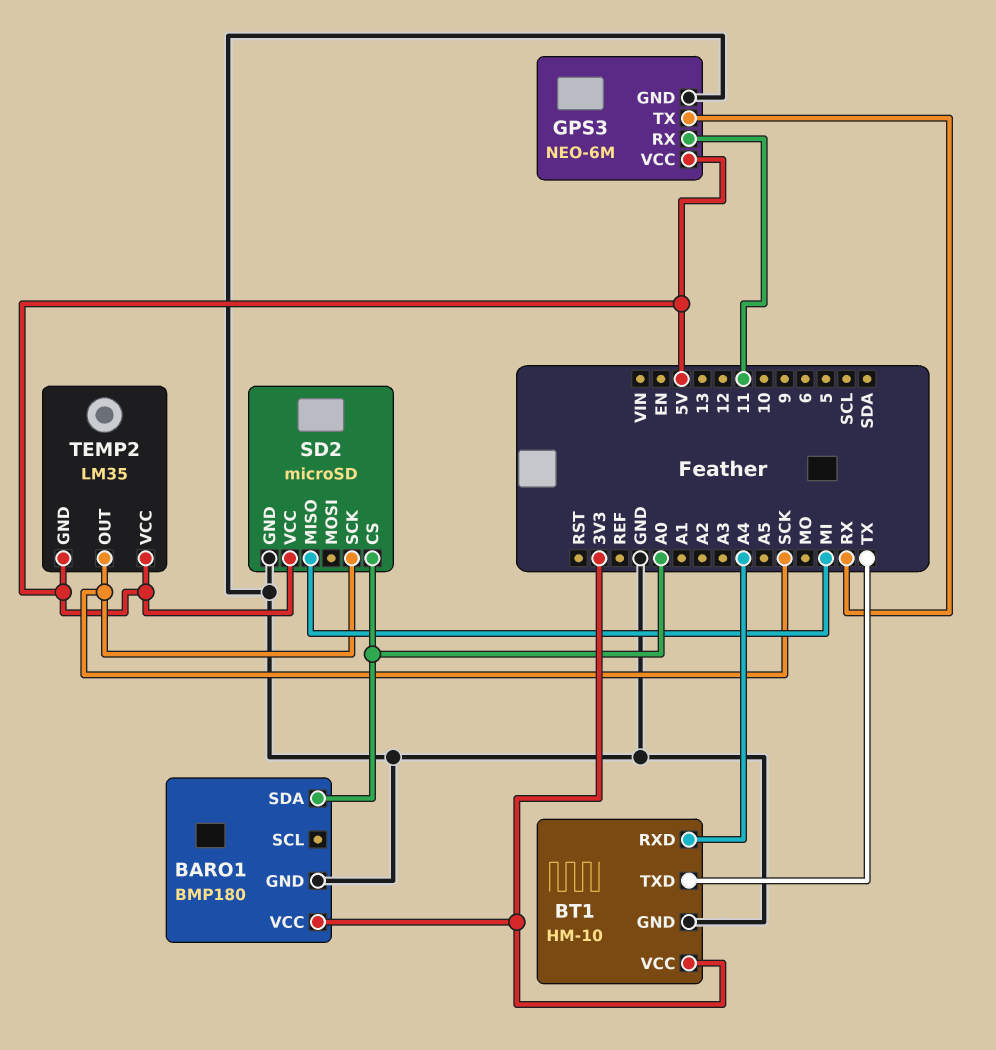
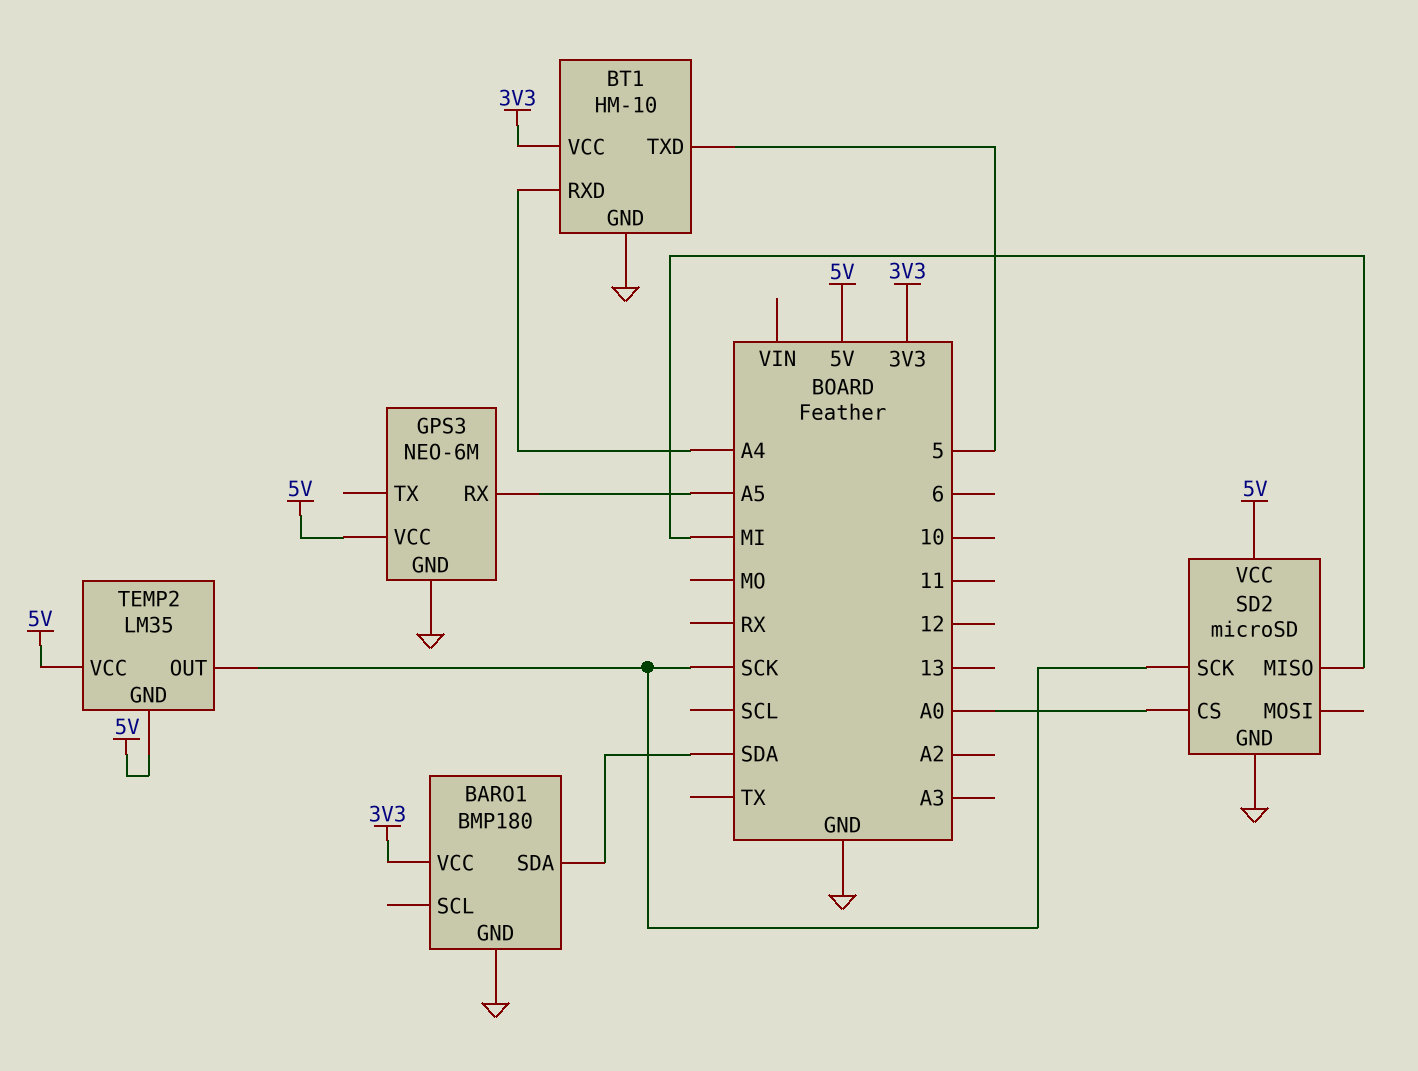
BARO1 pin SDA: A0 -> SDA
BT1 pin TXD: TX -> 5
GPS3 pin RX: 11 -> A5
GPS3 pin TX: RX -> none

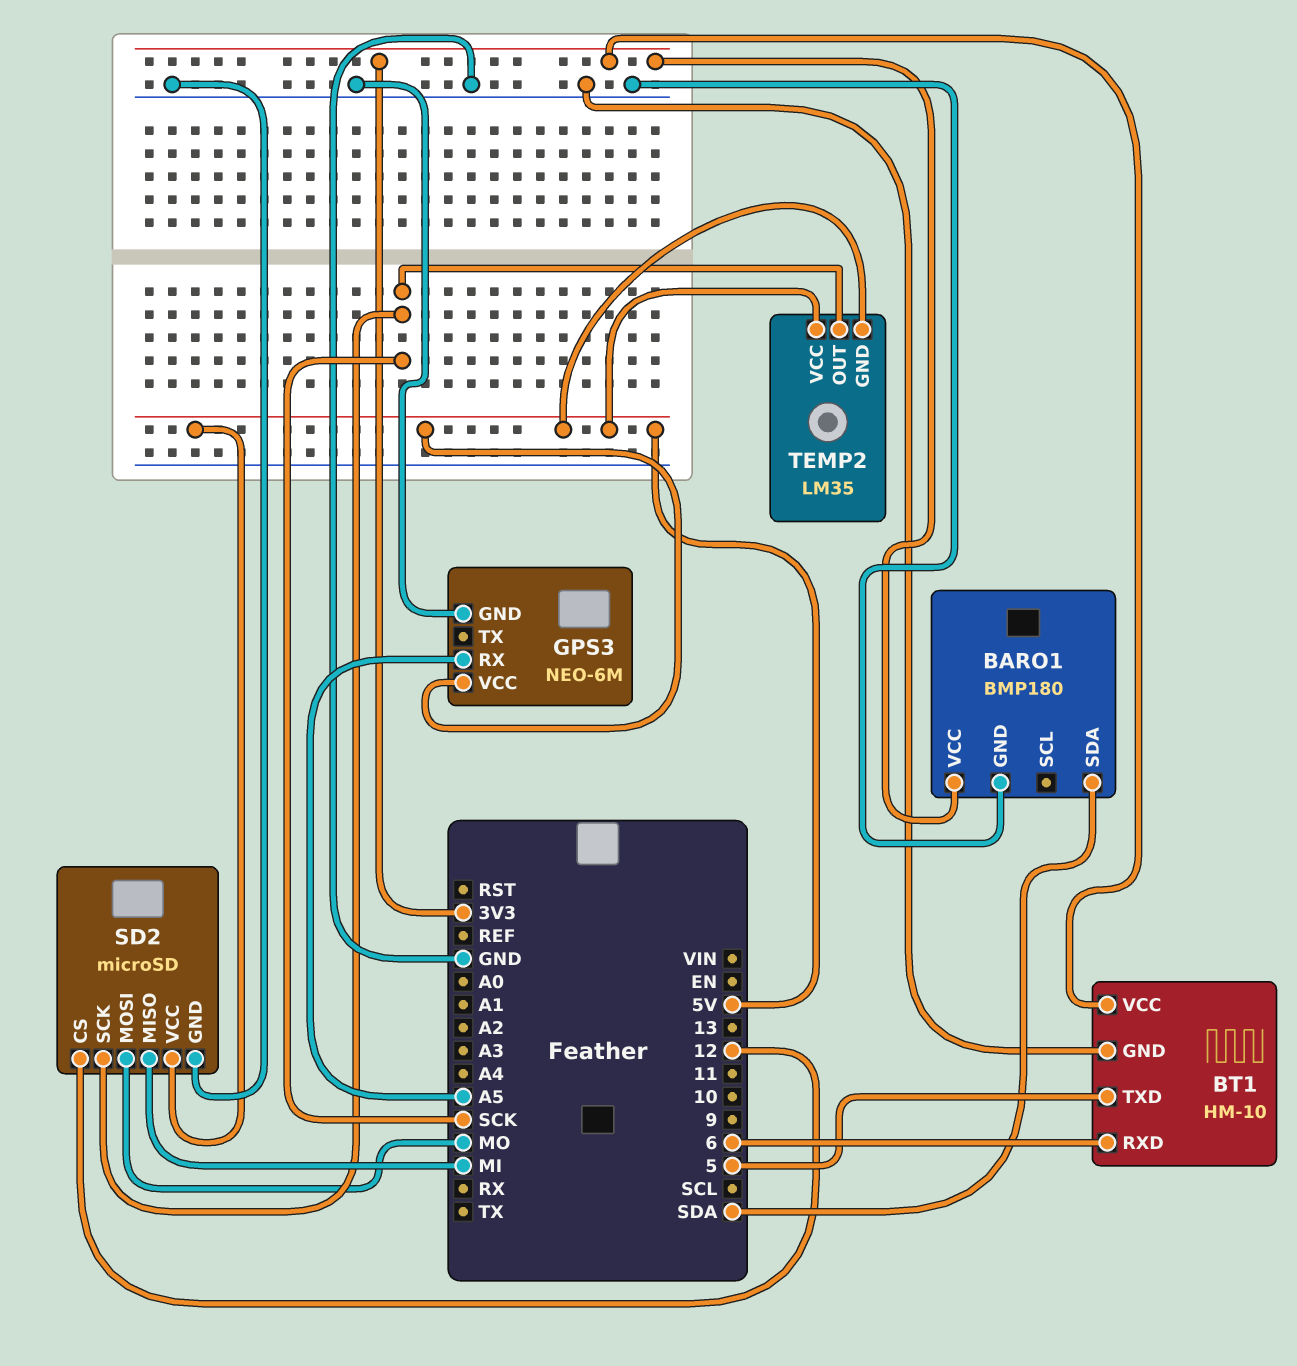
BT1 pin RXD: A4 -> 6
SD2 pin CS: A0 -> 12
SD2 pin MOSI: none -> MO

